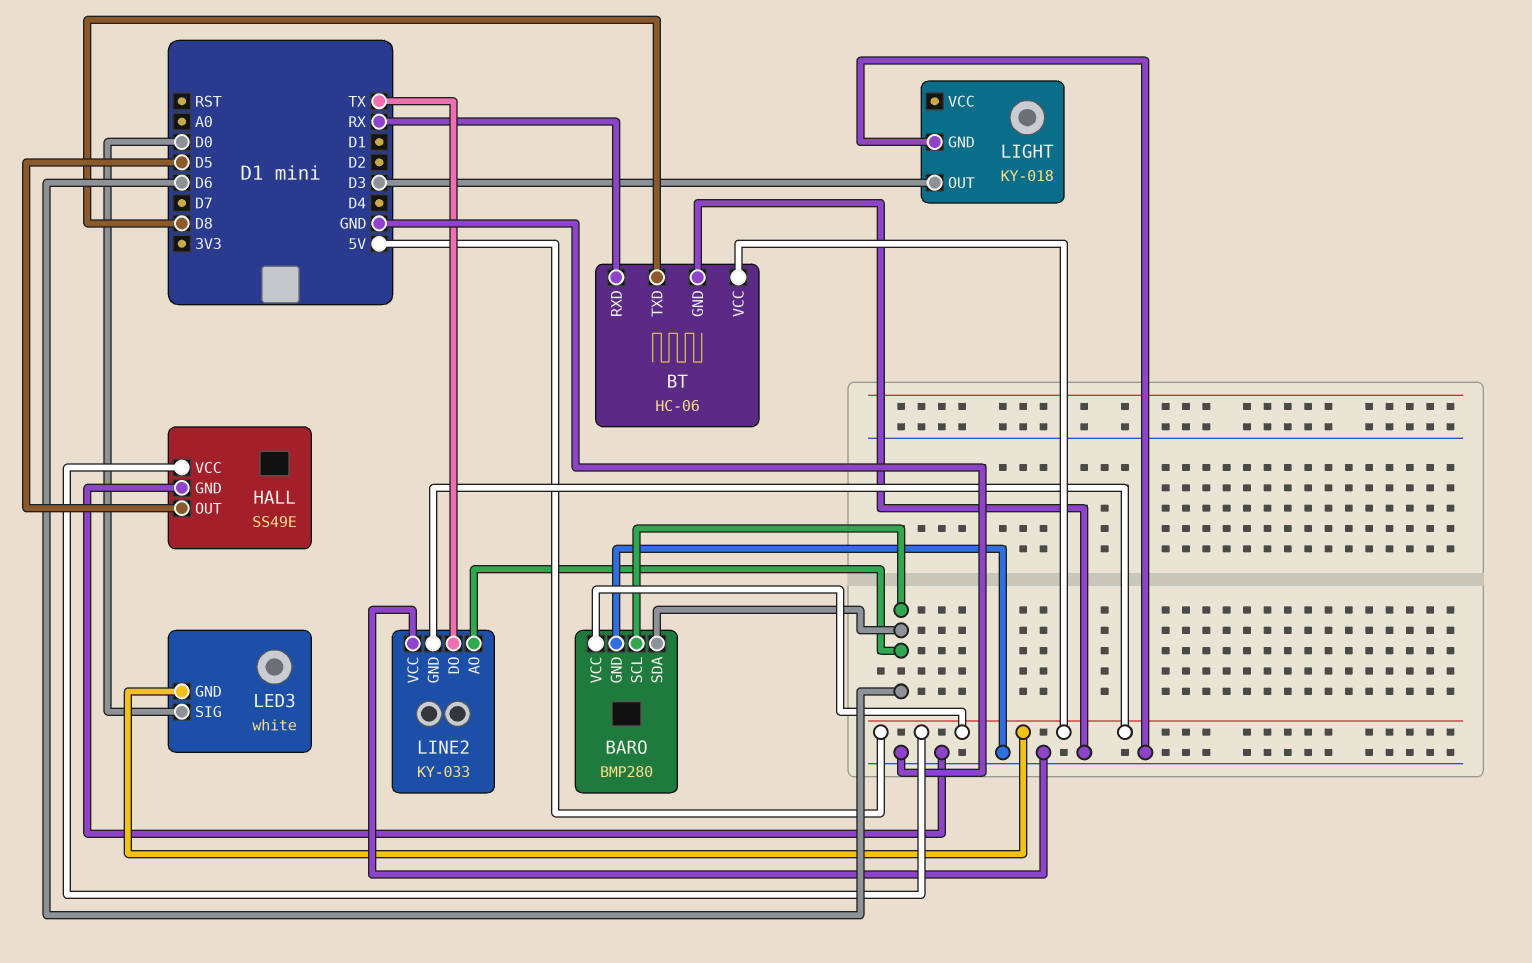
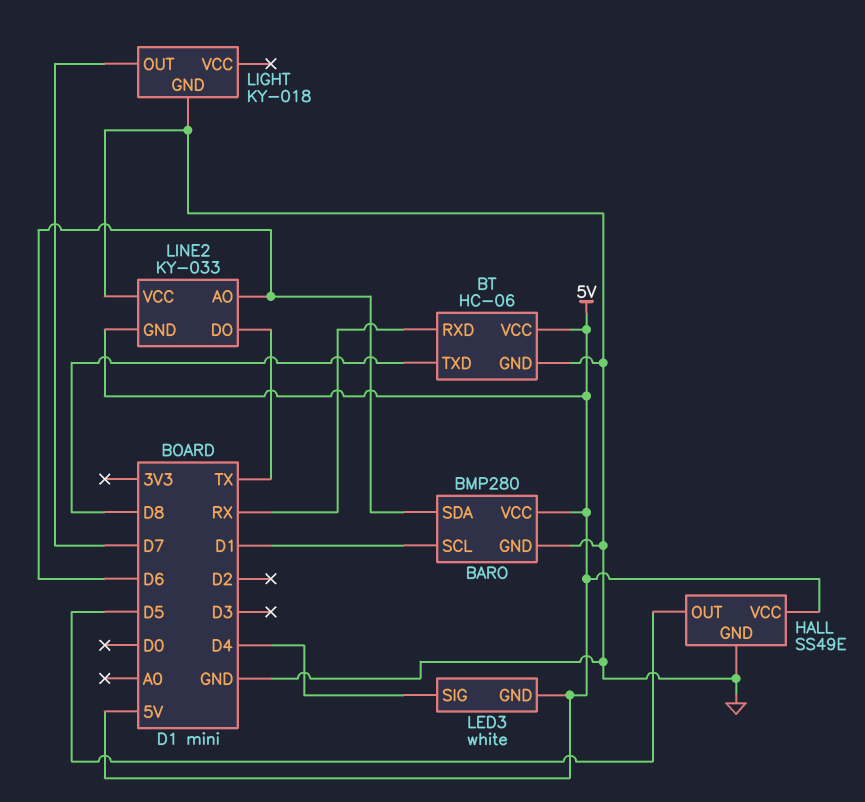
BARO pin SCL: D6 -> D1
LED3 pin SIG: D0 -> D4
LIGHT pin OUT: D3 -> D7

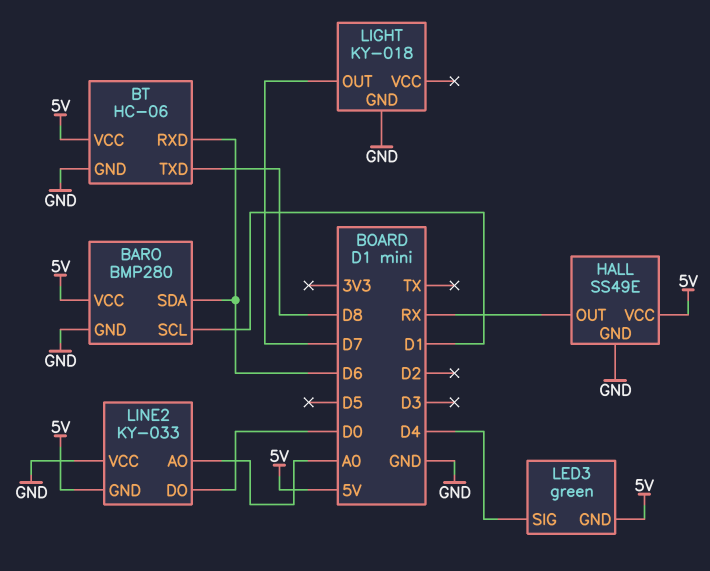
BT pin RXD: RX -> D6
HALL pin OUT: D5 -> RX
LED3: white -> green
LINE2 pin AO: D6 -> A0
LINE2 pin DO: TX -> D0

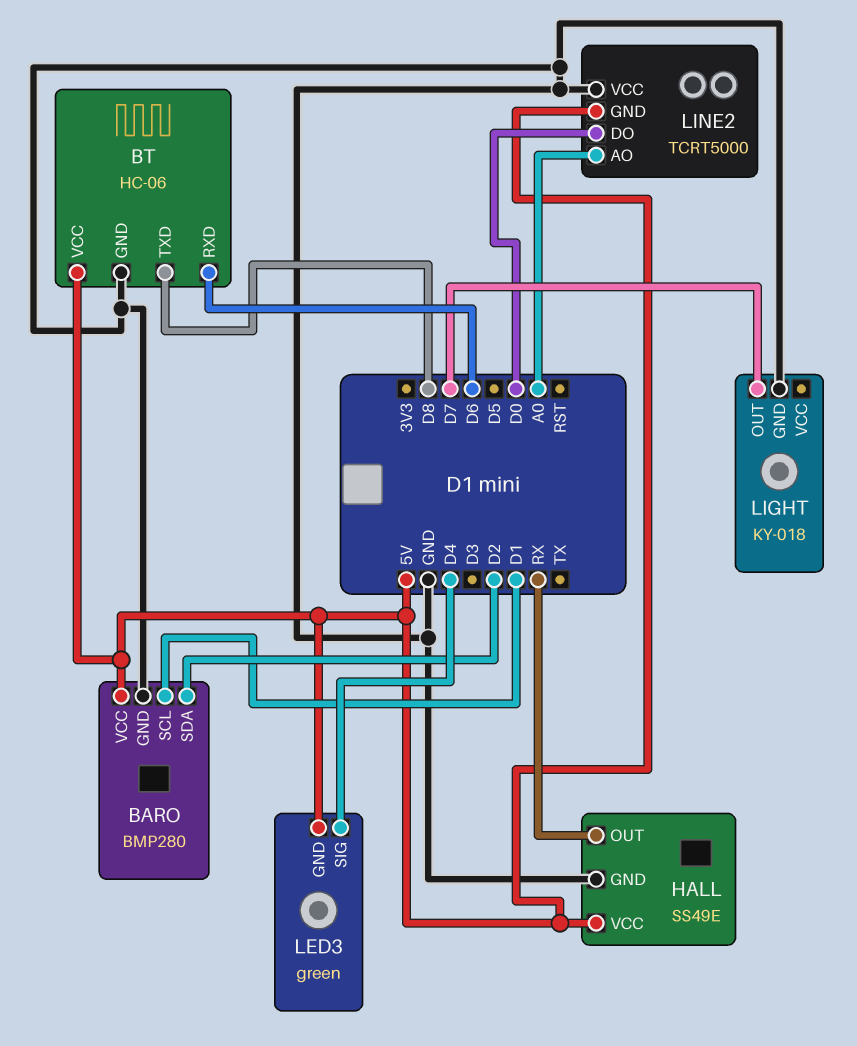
BARO pin SDA: D6 -> D2
LINE2: KY-033 -> TCRT5000

